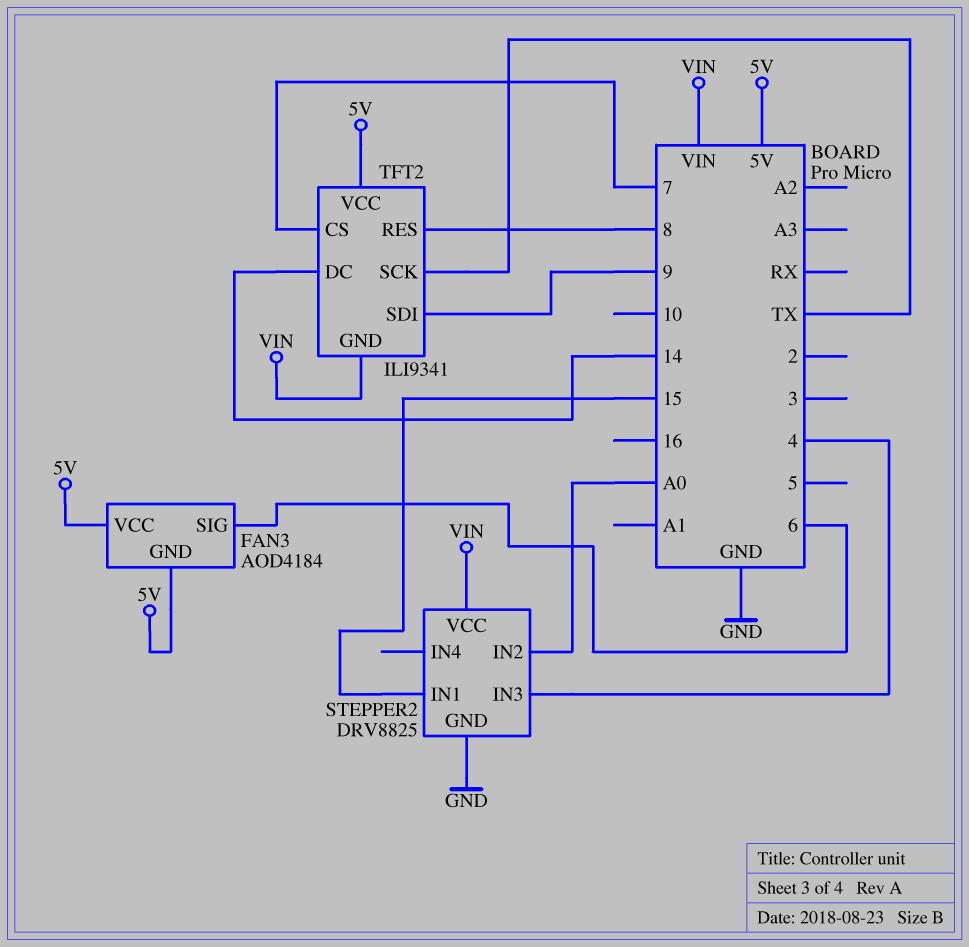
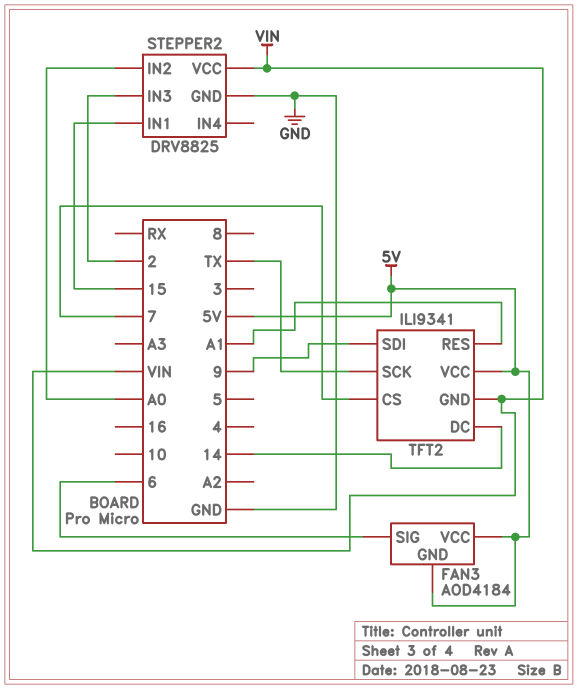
STEPPER2 pin IN3: 4 -> 2
TFT2 pin RES: 8 -> A1

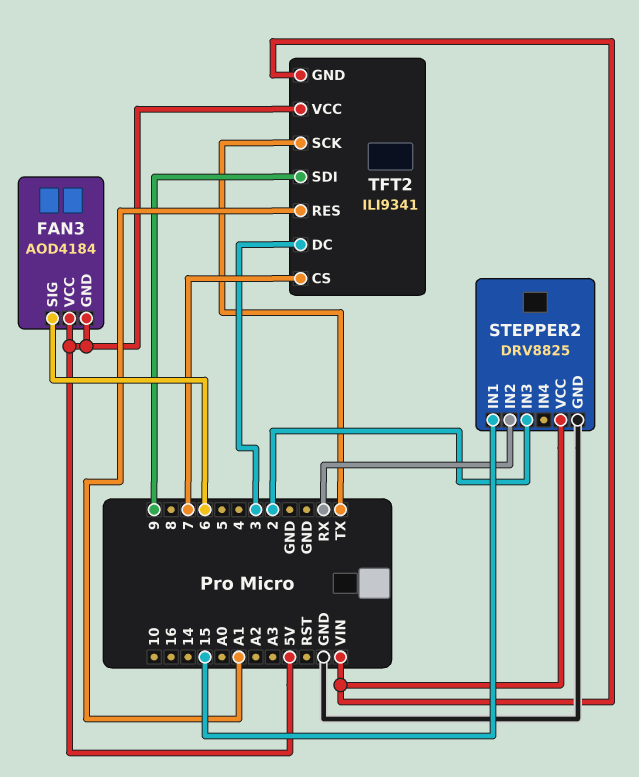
STEPPER2 pin IN2: A0 -> RX
TFT2 pin DC: 14 -> 3

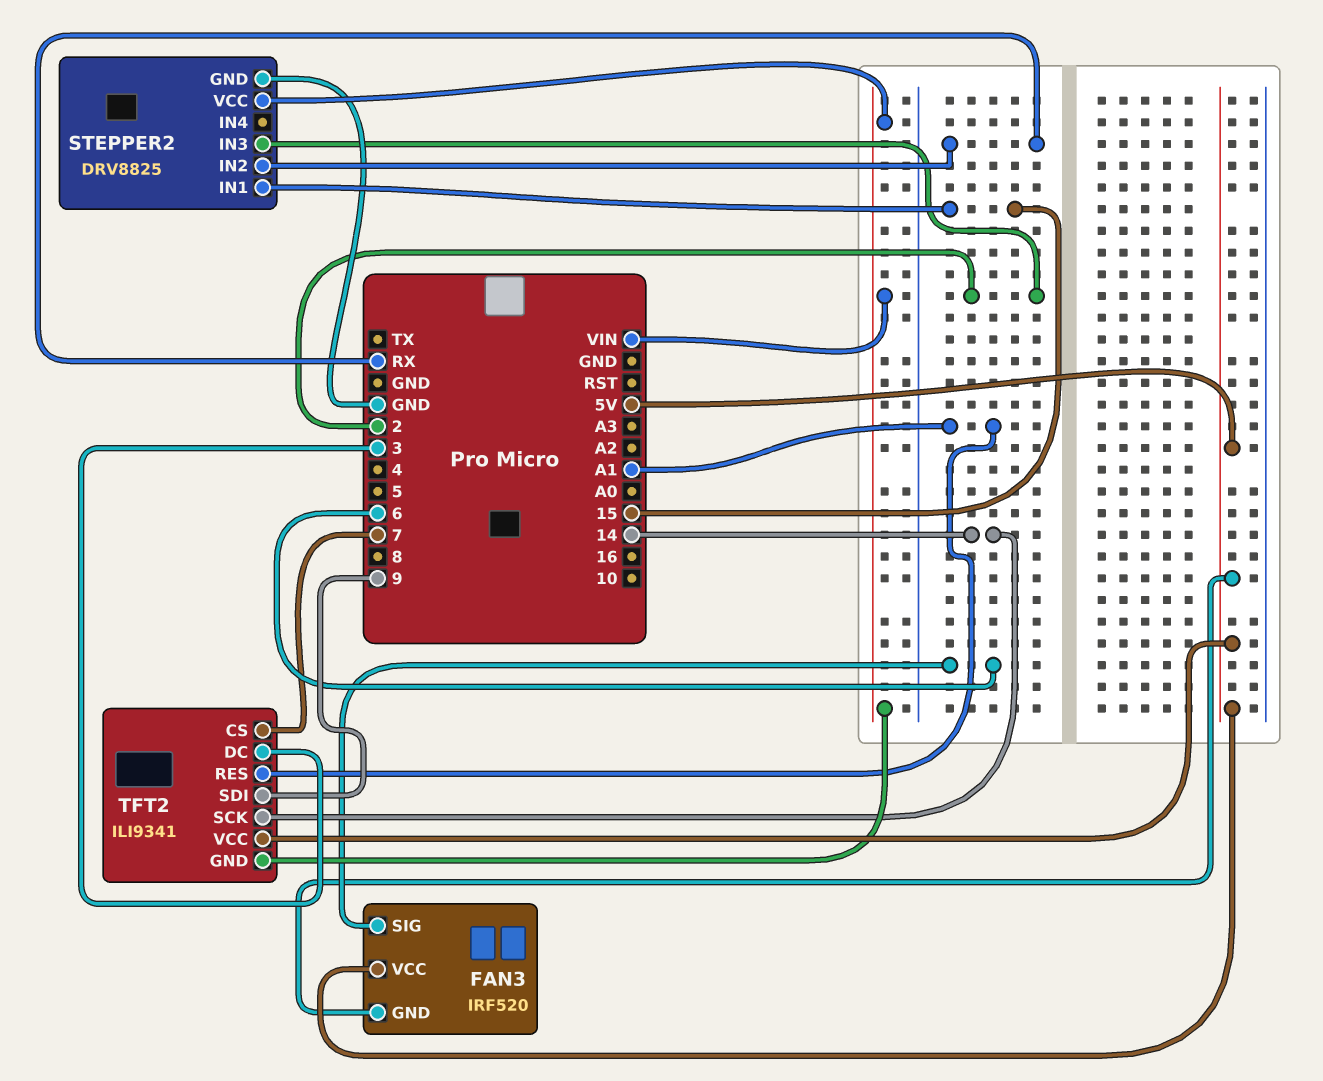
FAN3: AOD4184 -> IRF520
TFT2 pin SCK: TX -> 14

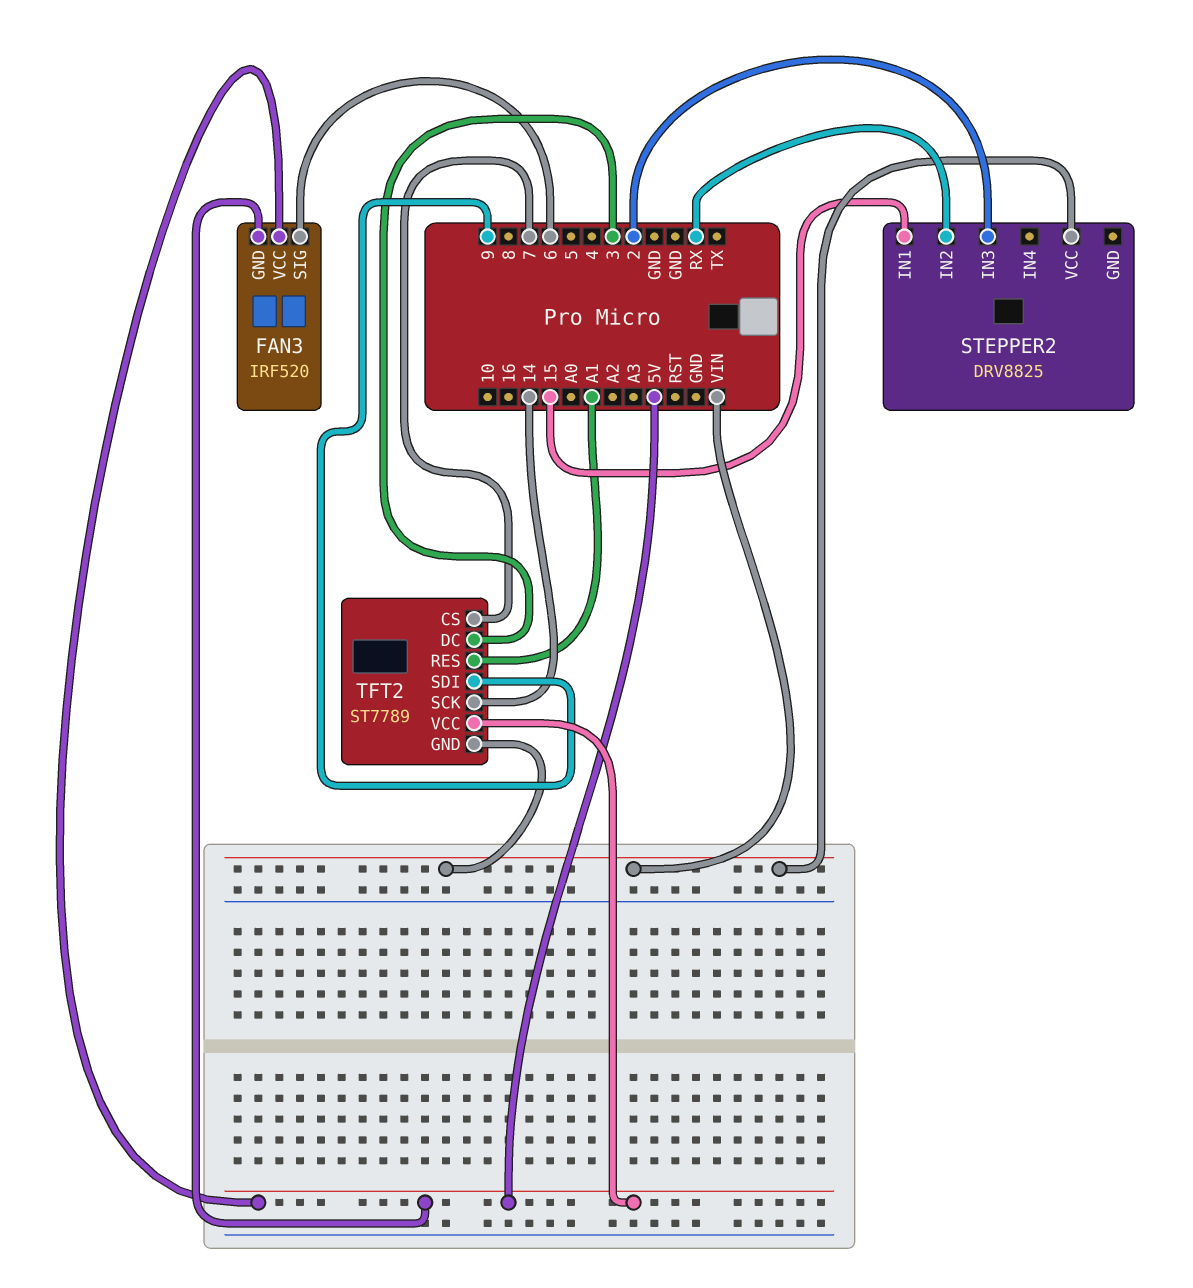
STEPPER2 pin GND: GND -> none
TFT2: ILI9341 -> ST7789

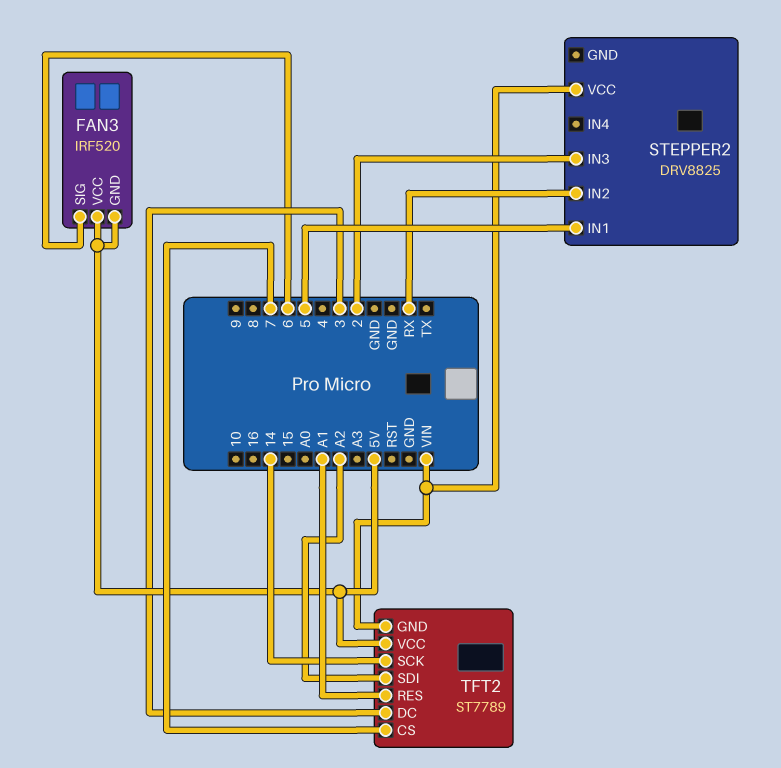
STEPPER2 pin IN1: 15 -> 5
TFT2 pin SDI: 9 -> A2

